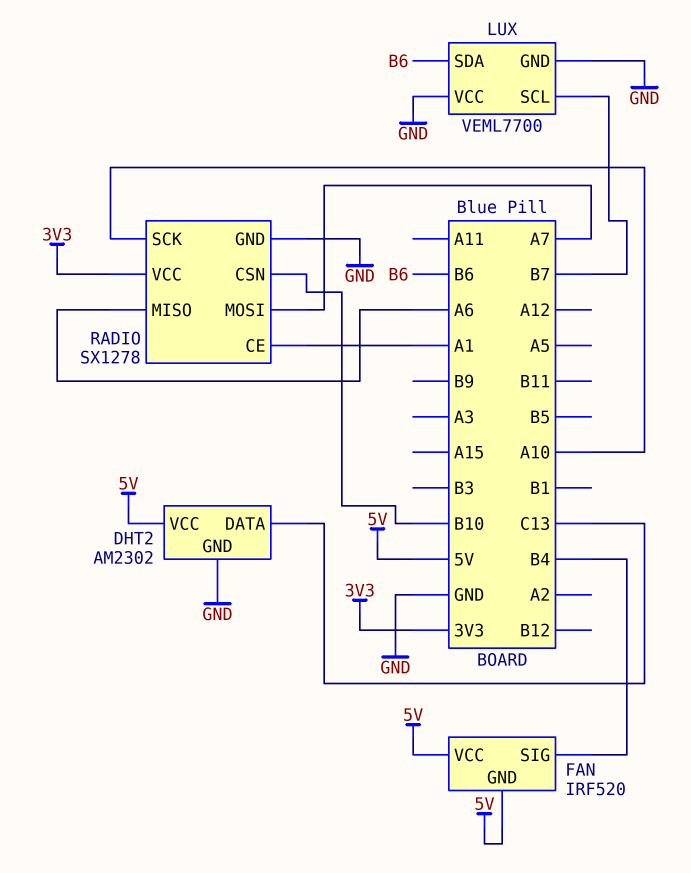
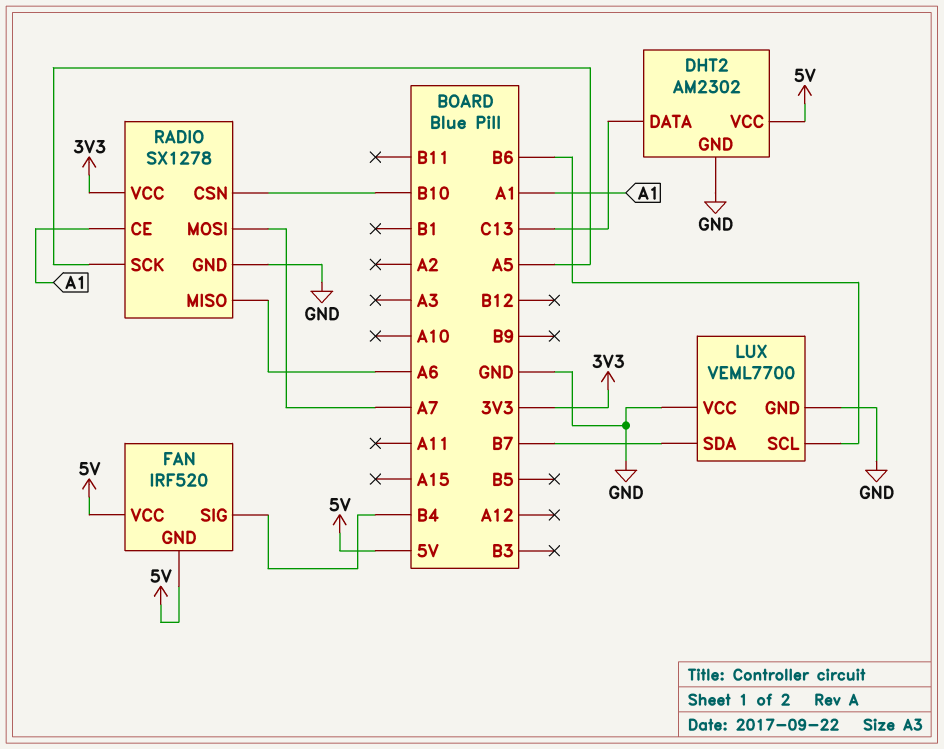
LUX pin SCL: B7 -> B6
LUX pin SDA: B6 -> B7
RADIO pin SCK: A10 -> A5

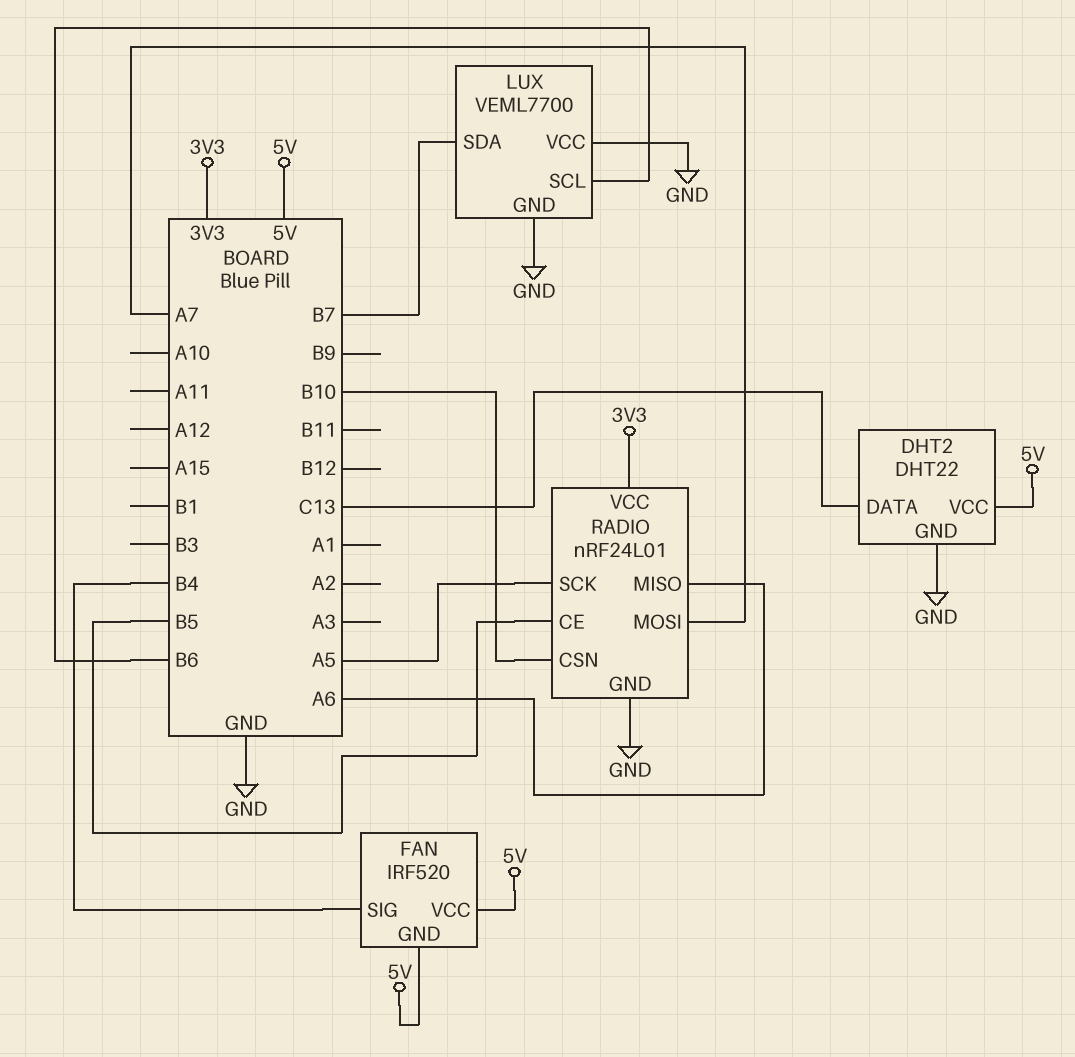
DHT2: AM2302 -> DHT22
RADIO: SX1278 -> nRF24L01
RADIO pin CE: A1 -> B5

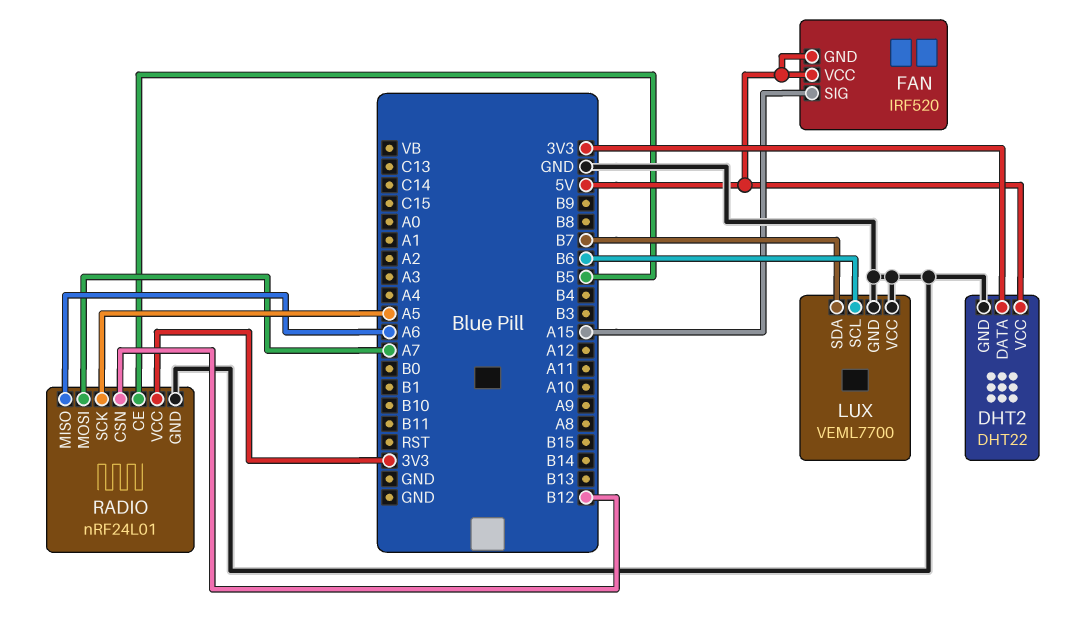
DHT2 pin DATA: C13 -> 3V3
FAN pin SIG: B4 -> A15
RADIO pin CSN: B10 -> B12

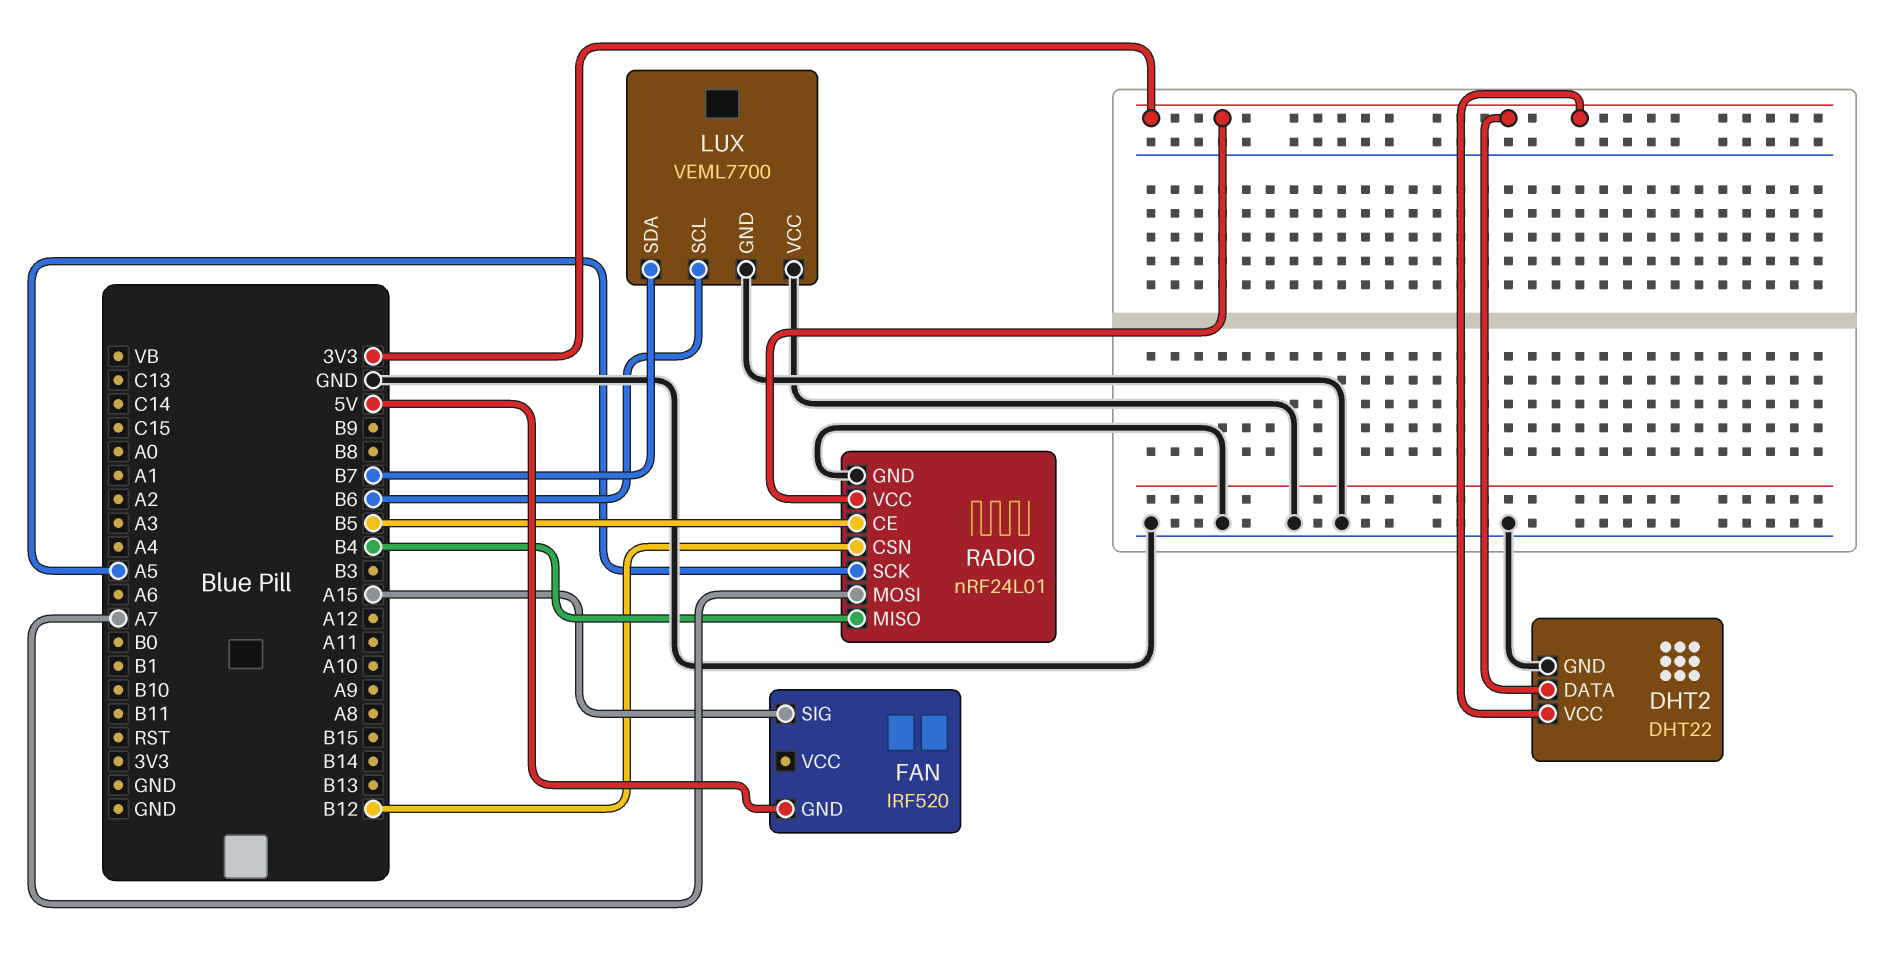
DHT2 pin VCC: 5V -> 3V3
FAN pin VCC: 5V -> none
RADIO pin MISO: A6 -> B4

